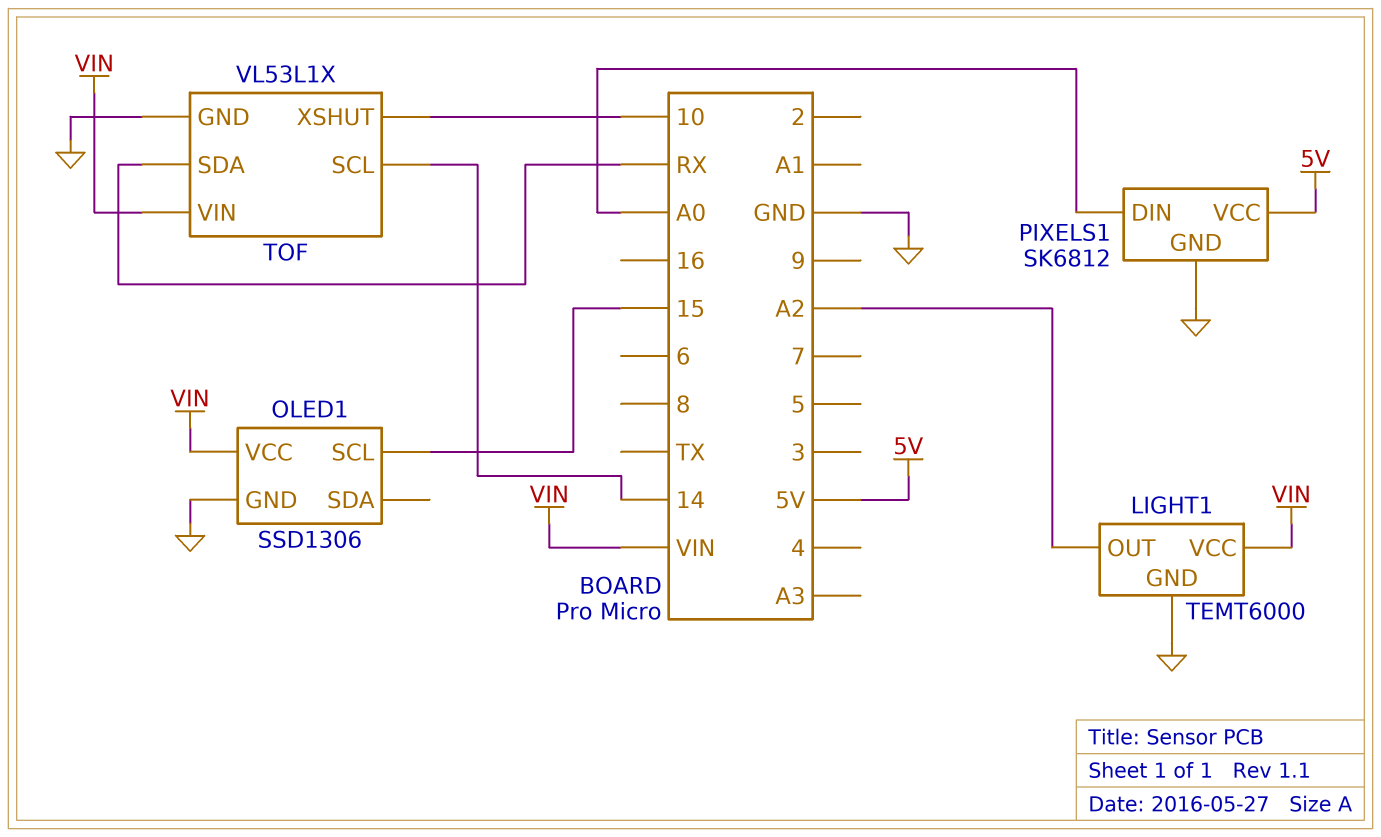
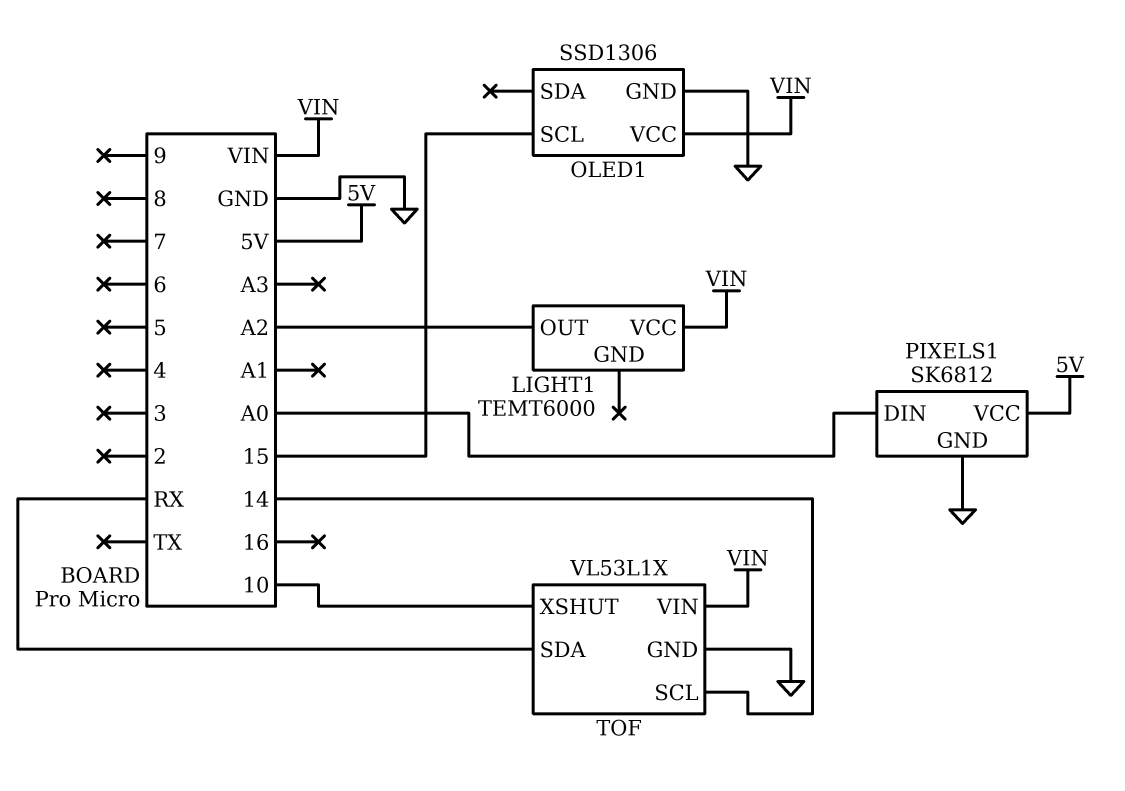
LIGHT1 pin GND: GND -> none

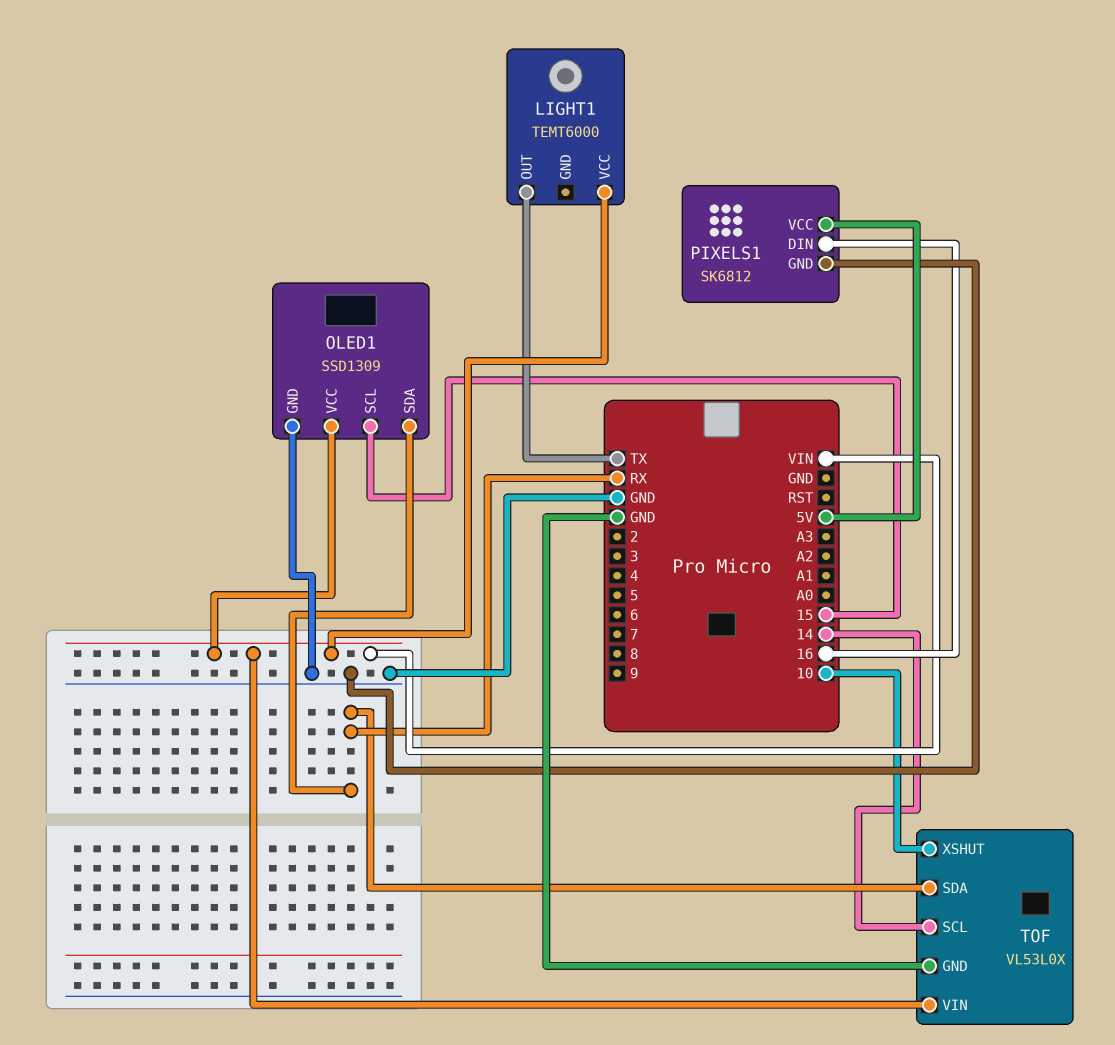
LIGHT1 pin OUT: A2 -> TX
OLED1: SSD1306 -> SSD1309
OLED1 pin SDA: none -> RX
PIXELS1 pin DIN: A0 -> 16
TOF: VL53L1X -> VL53L0X

